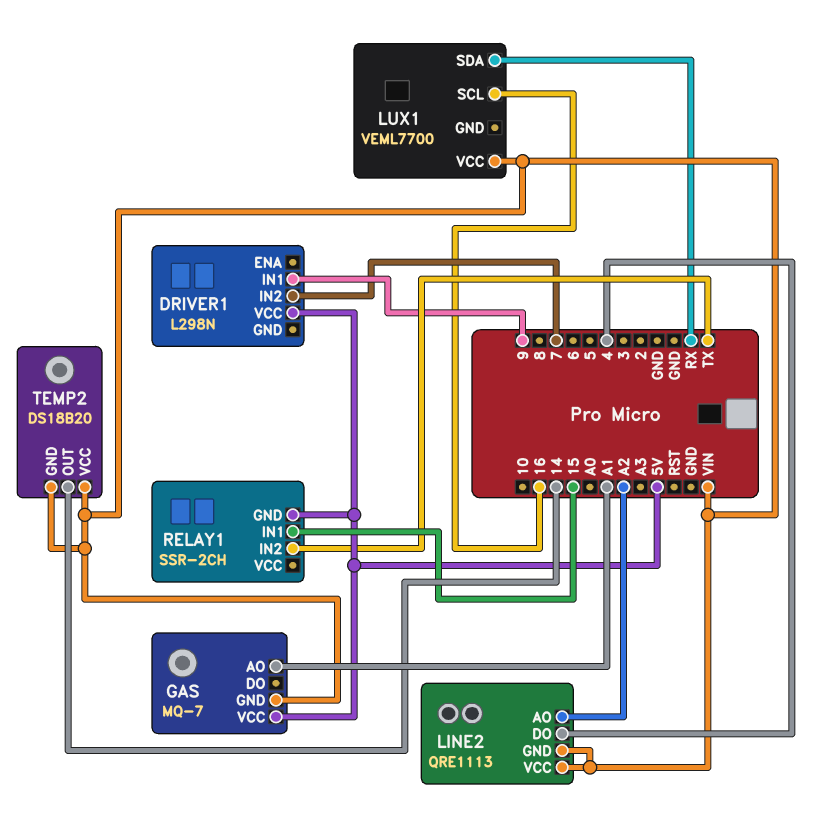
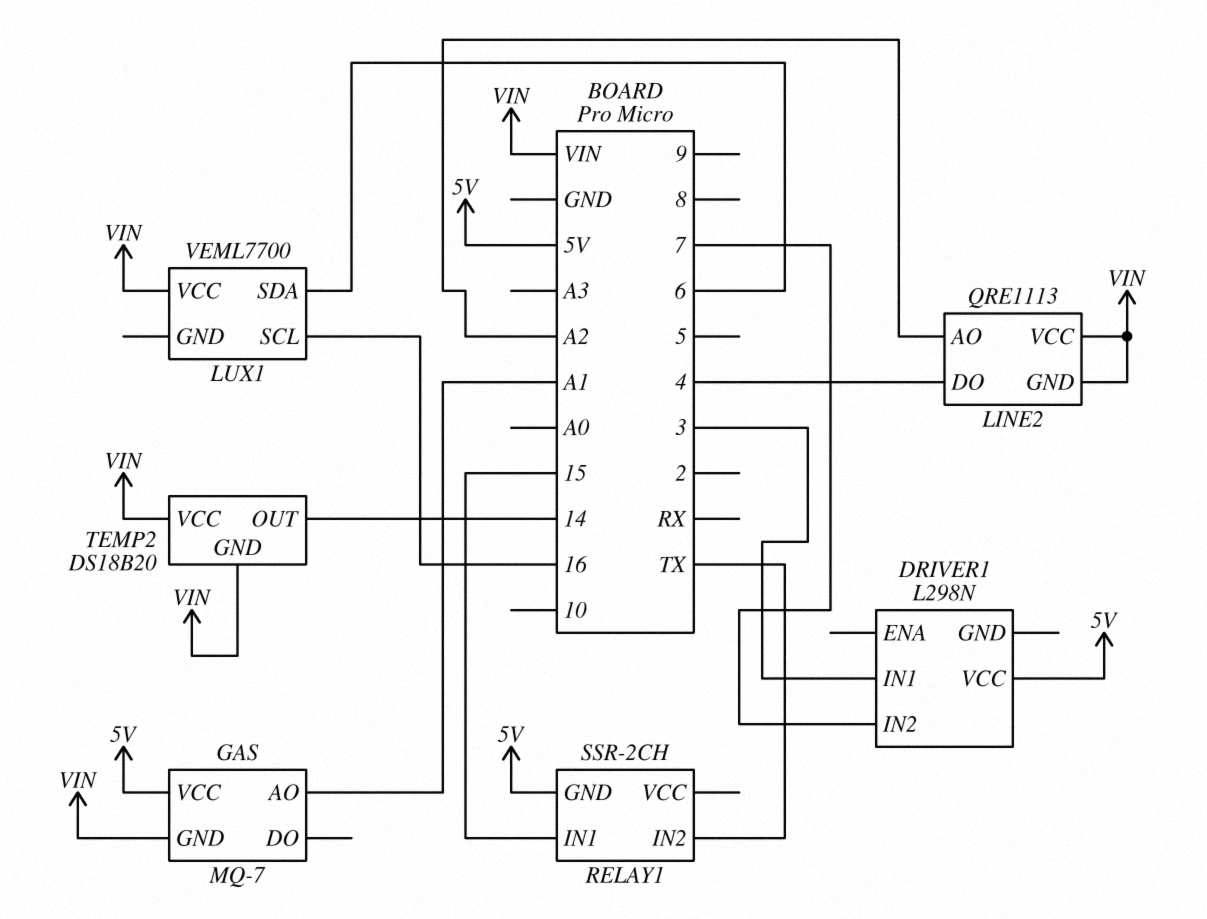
DRIVER1 pin IN1: 9 -> 3
LUX1 pin SDA: RX -> 6

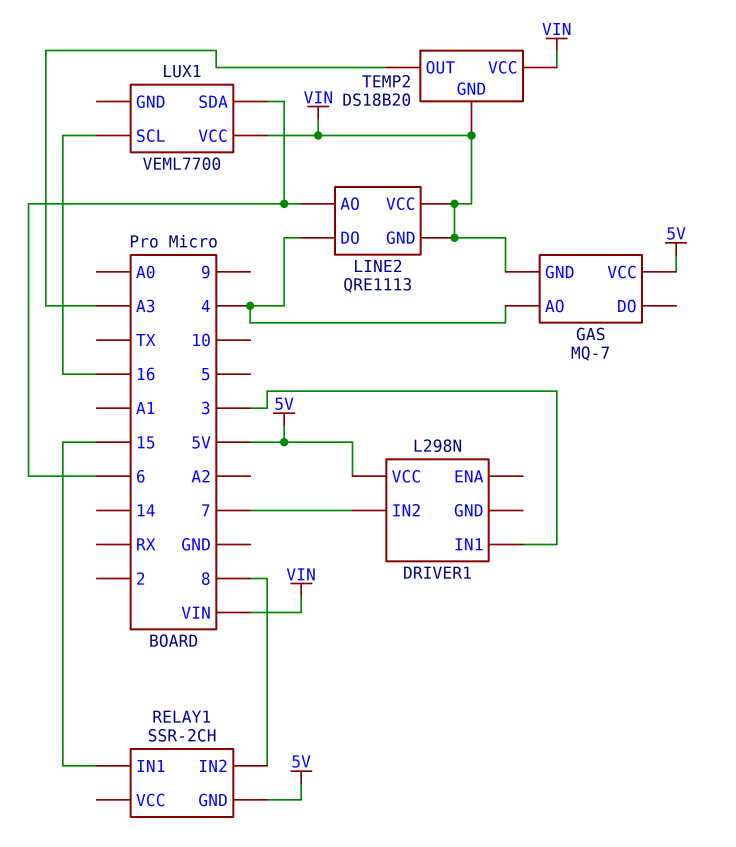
GAS pin AO: A1 -> 4
LINE2 pin AO: A2 -> 6
RELAY1 pin IN2: TX -> 8
TEMP2 pin OUT: 14 -> A3

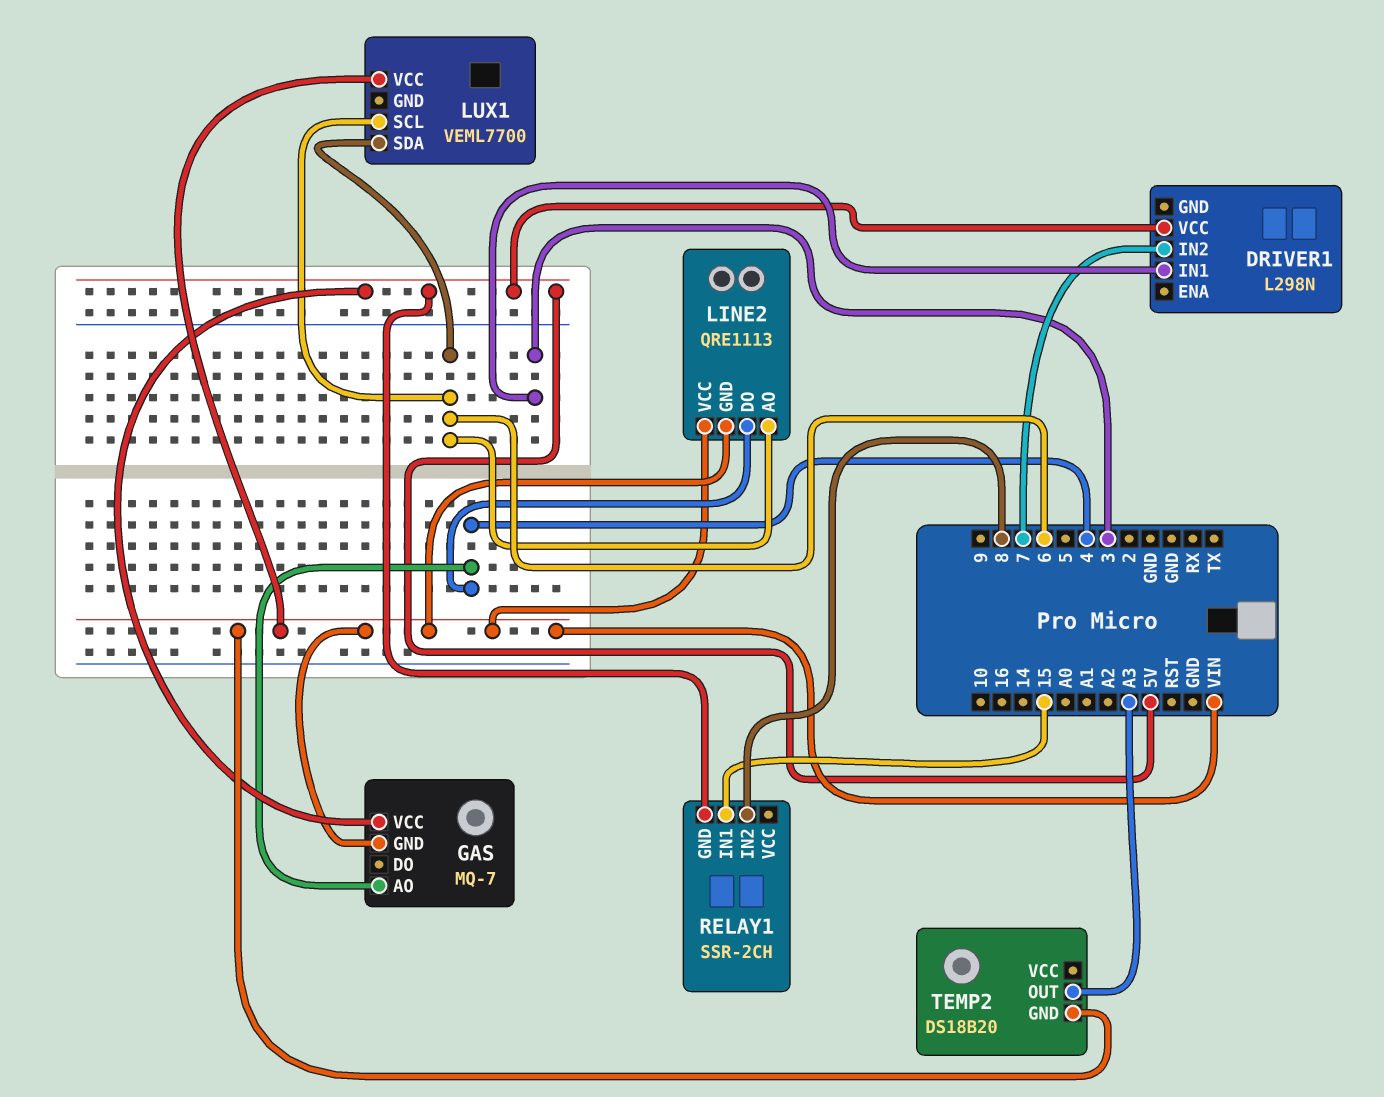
LUX1 pin SCL: 16 -> 6
TEMP2 pin VCC: VIN -> none

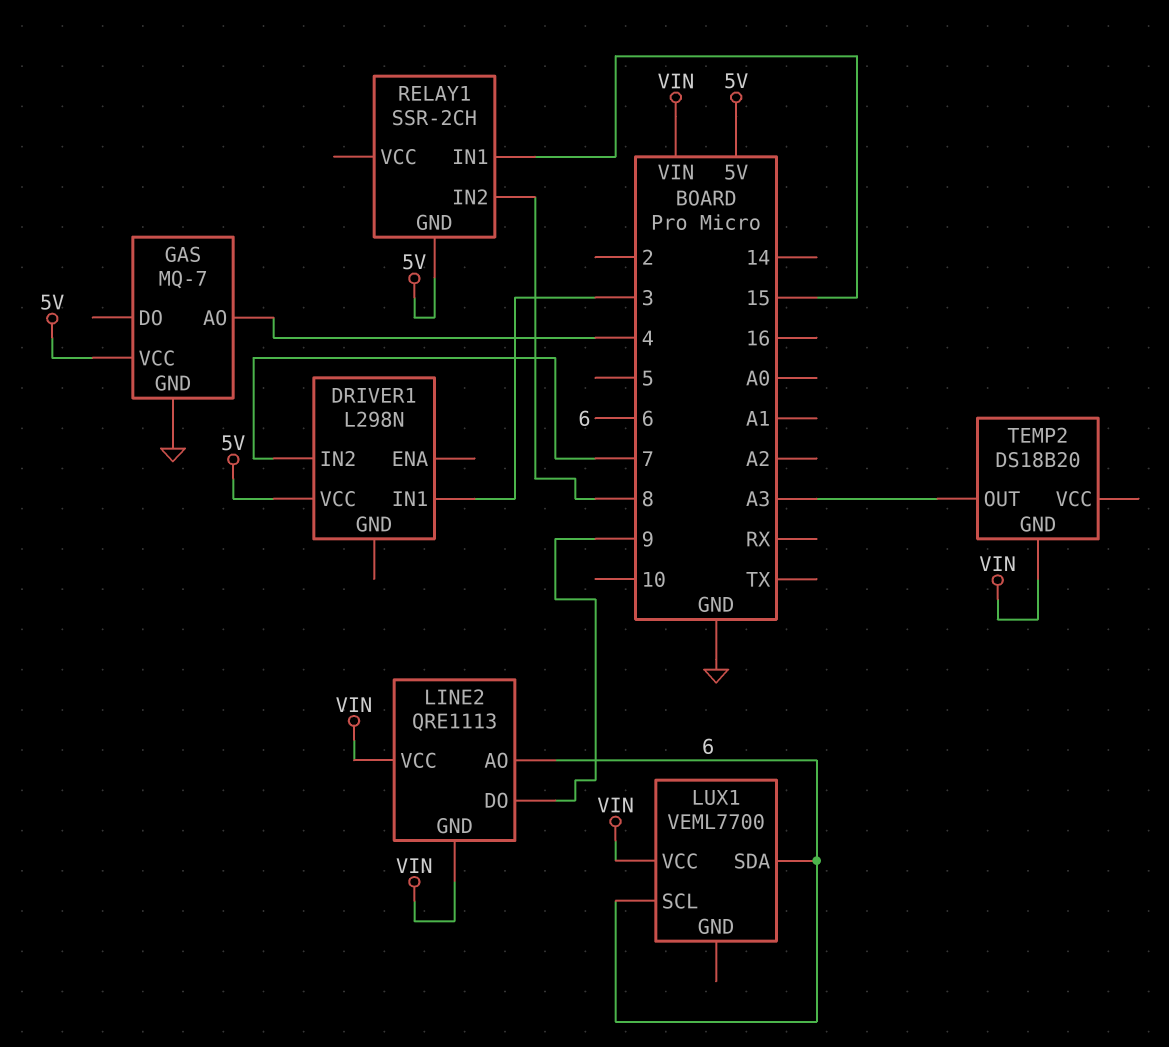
GAS pin GND: VIN -> GND
LINE2 pin DO: 4 -> 9

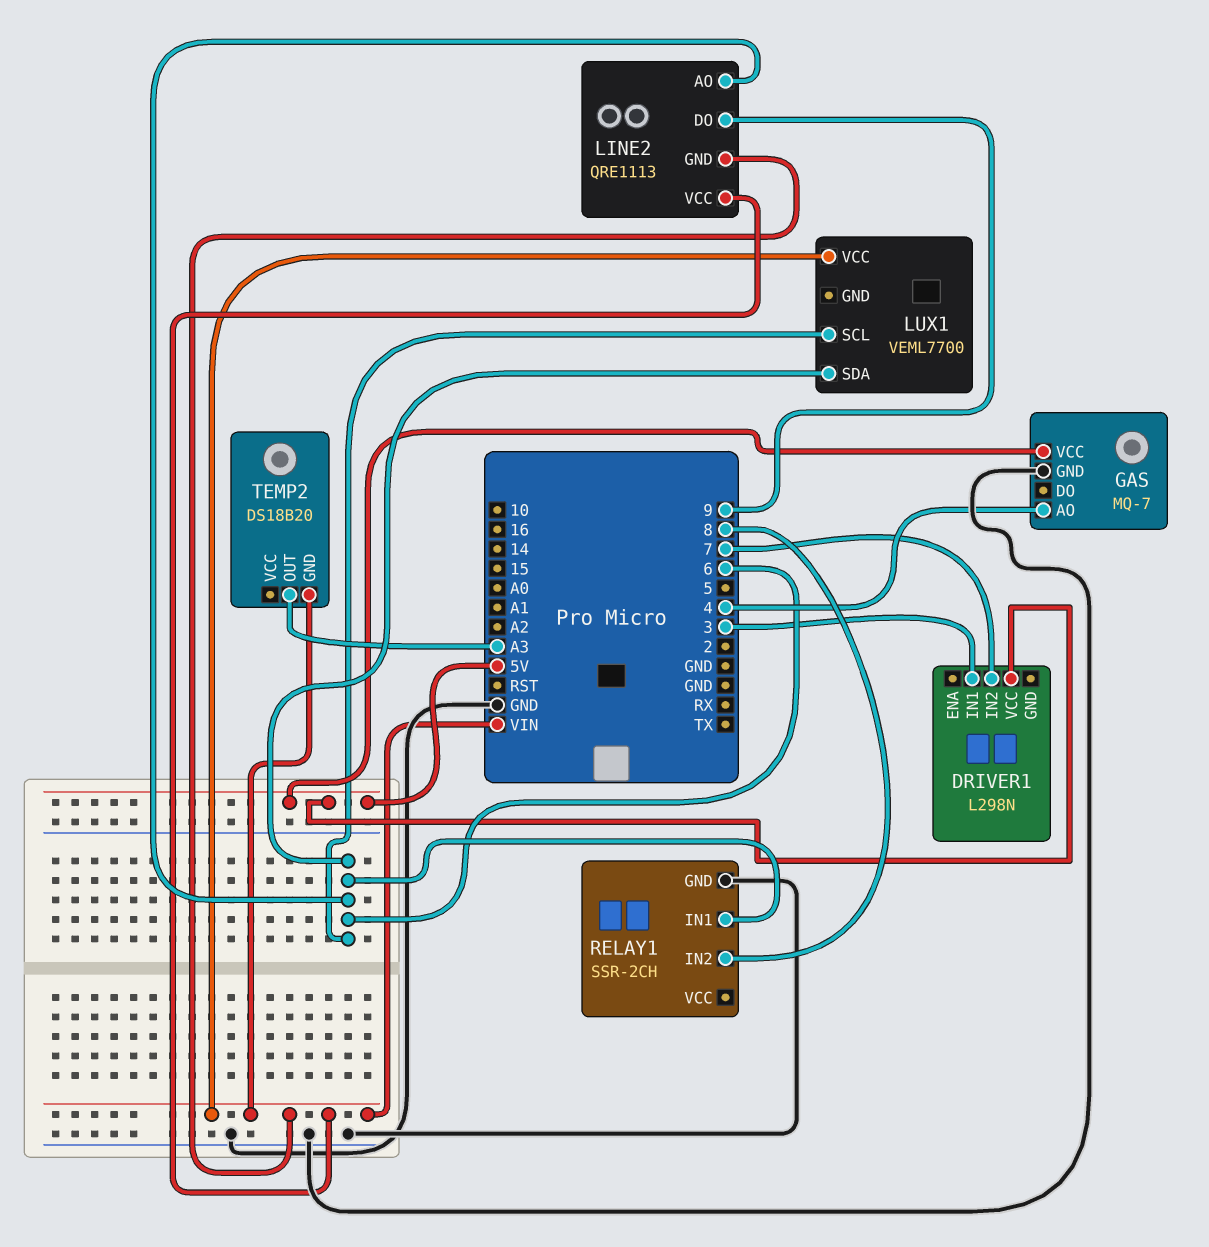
RELAY1 pin GND: 5V -> GND
RELAY1 pin IN1: 15 -> 6

